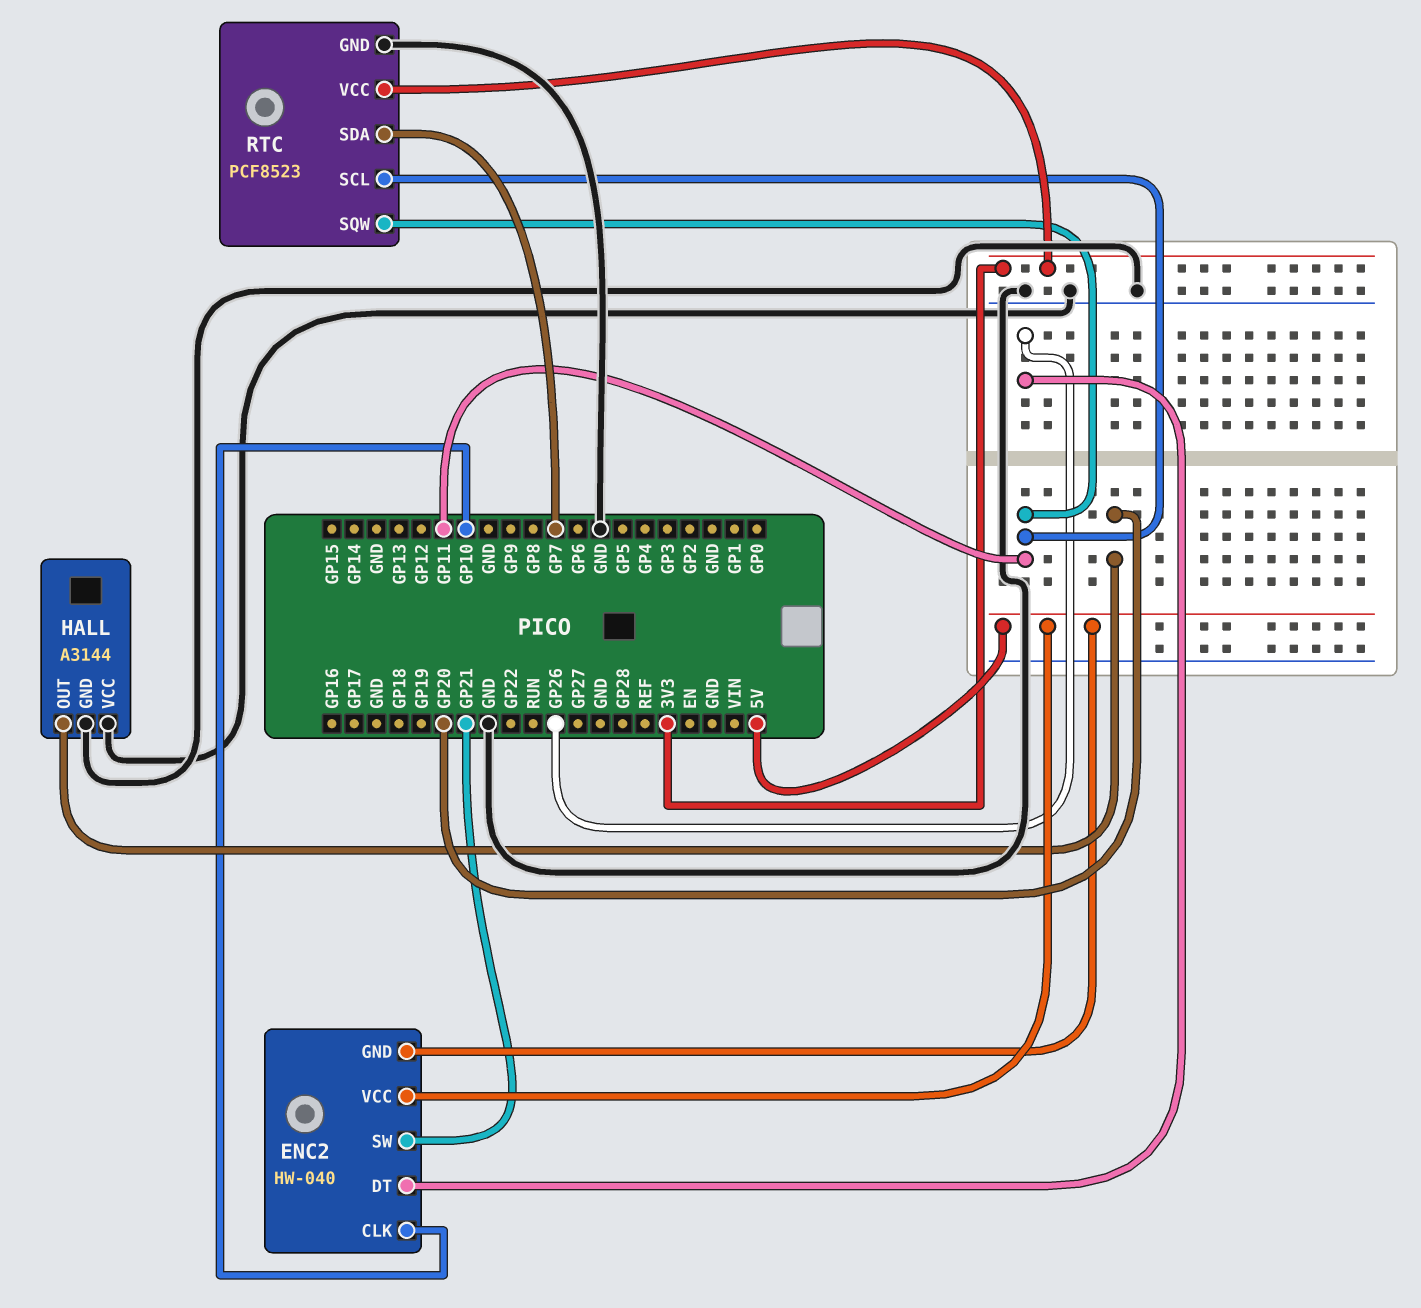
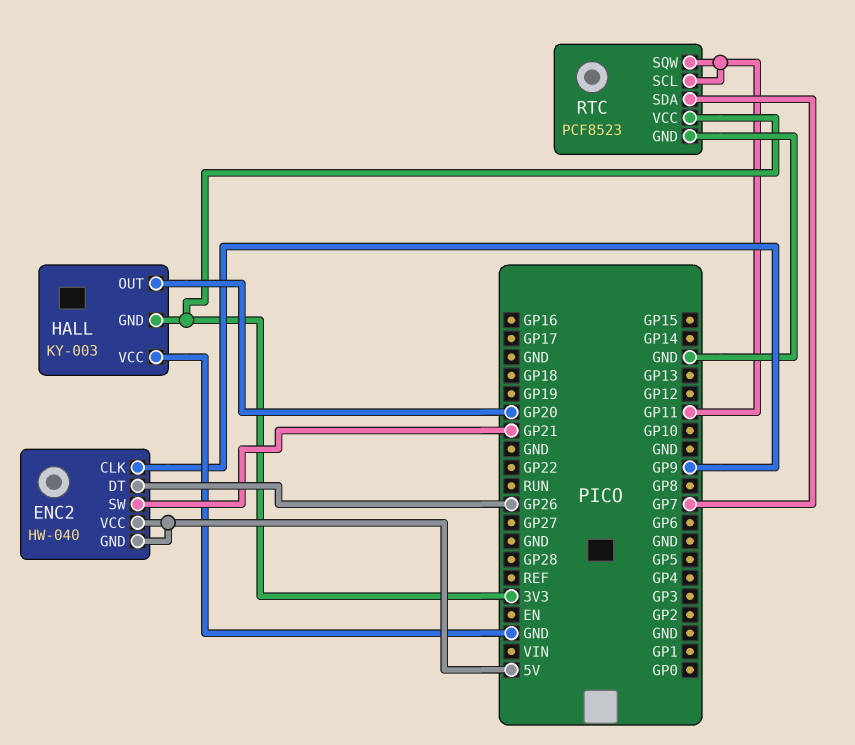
ENC2 pin CLK: GP10 -> GP9
HALL: A3144 -> KY-003
HALL pin GND: GND -> 3V3

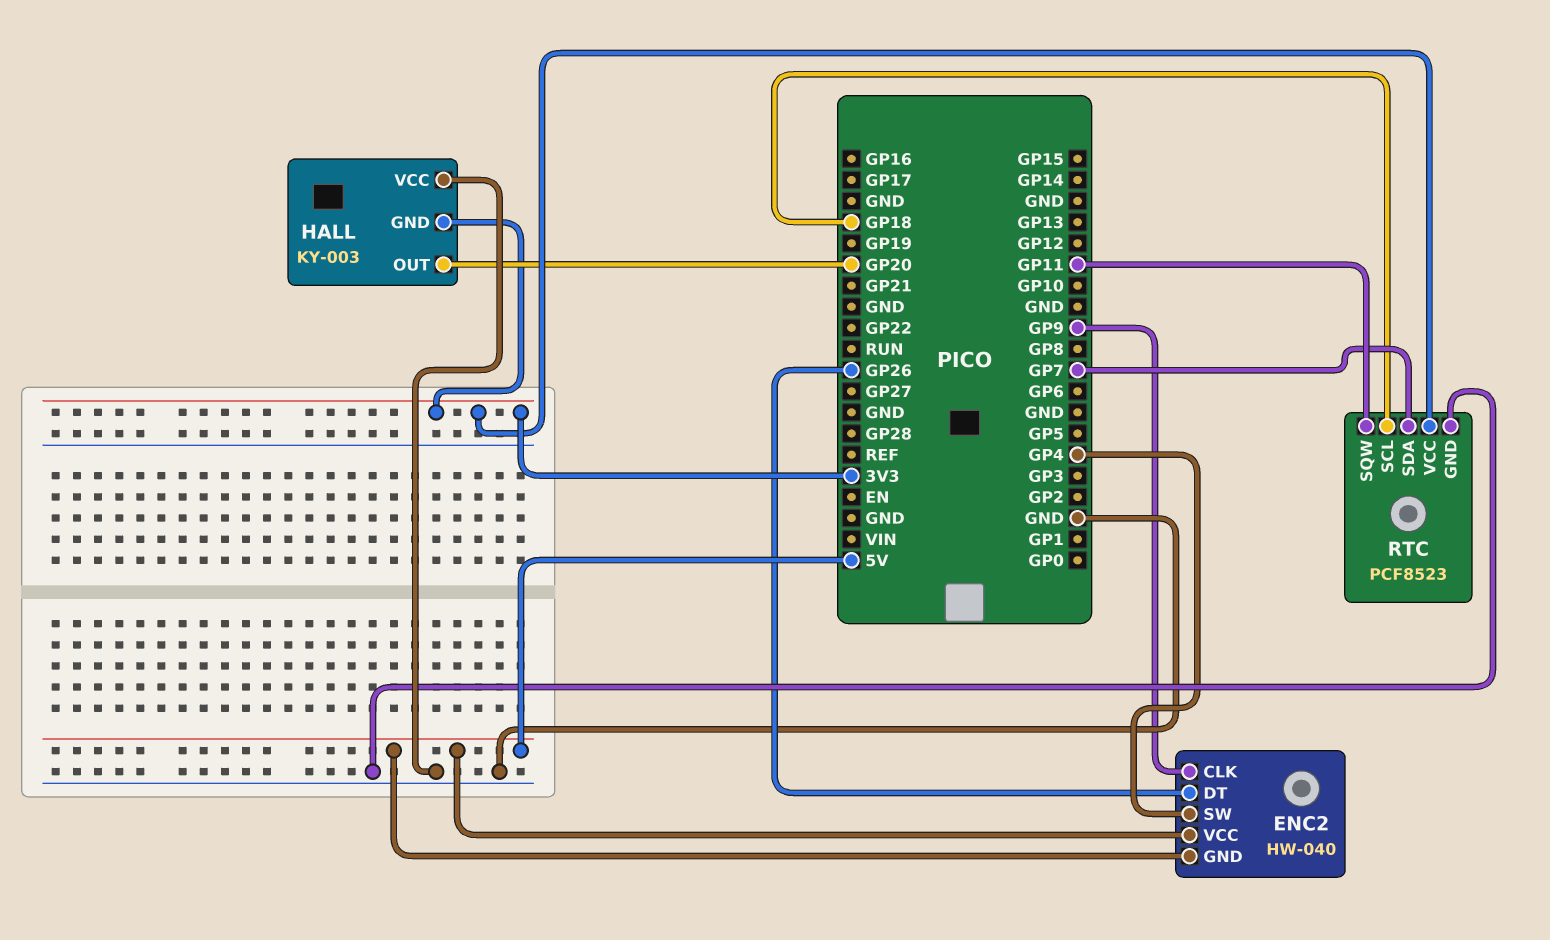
ENC2 pin SW: GP21 -> GP4
RTC pin SCL: GP11 -> GP18

